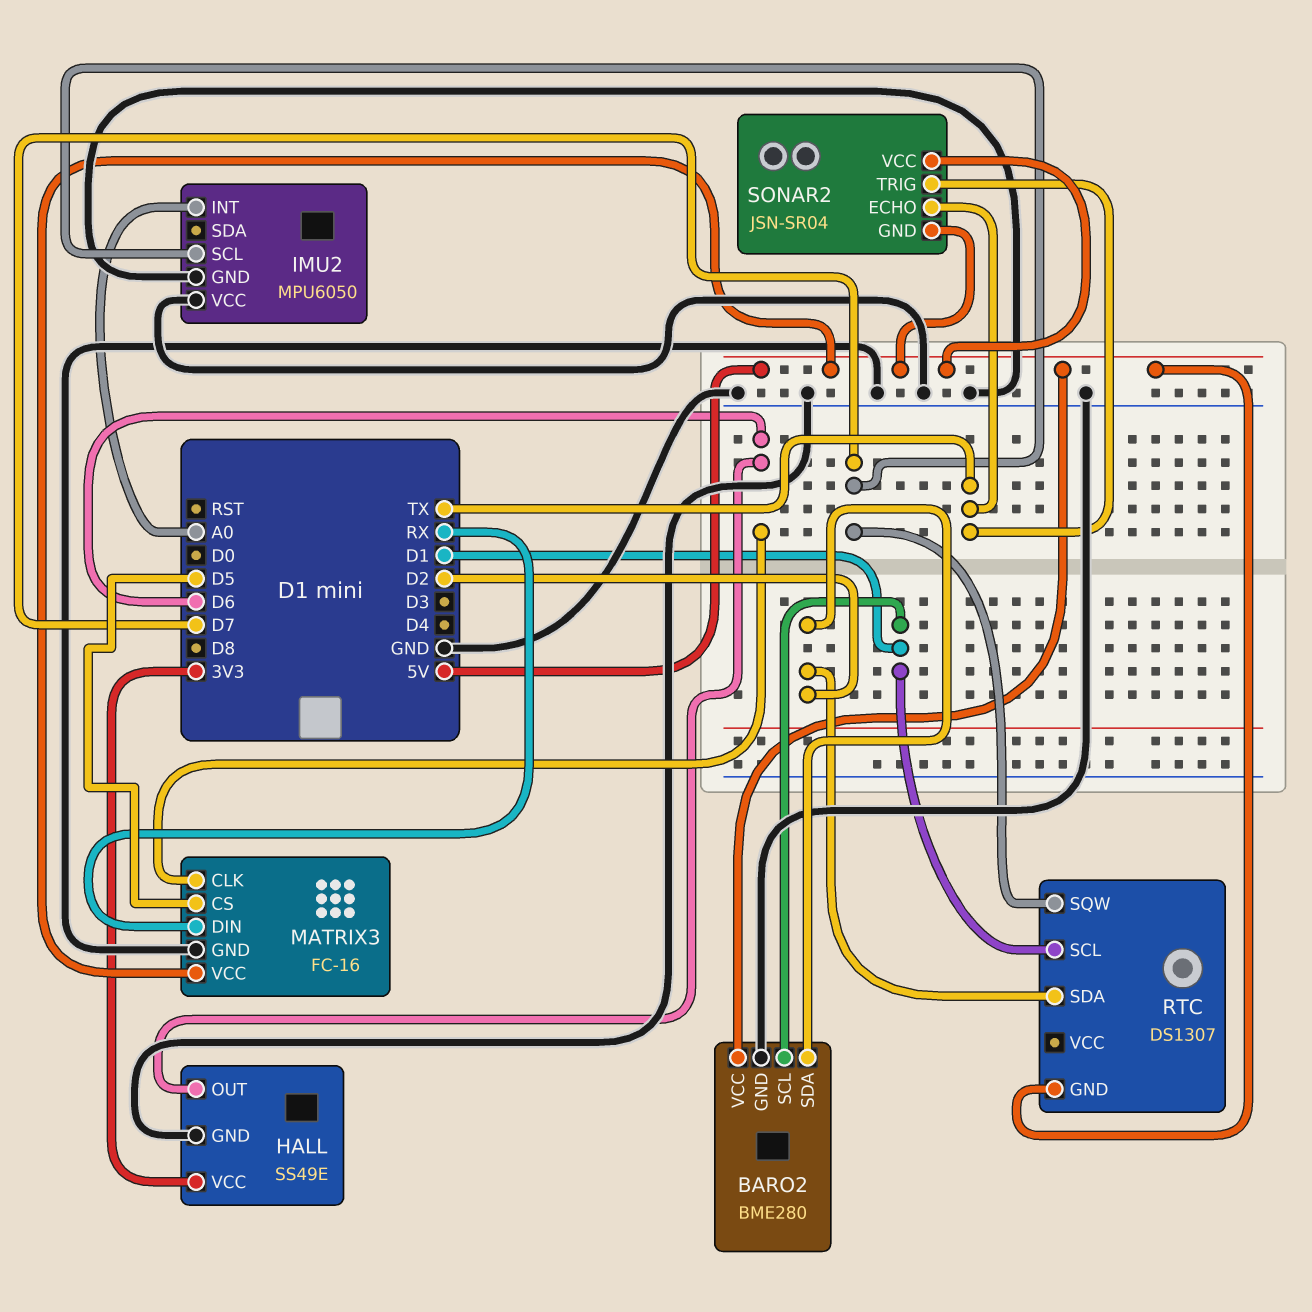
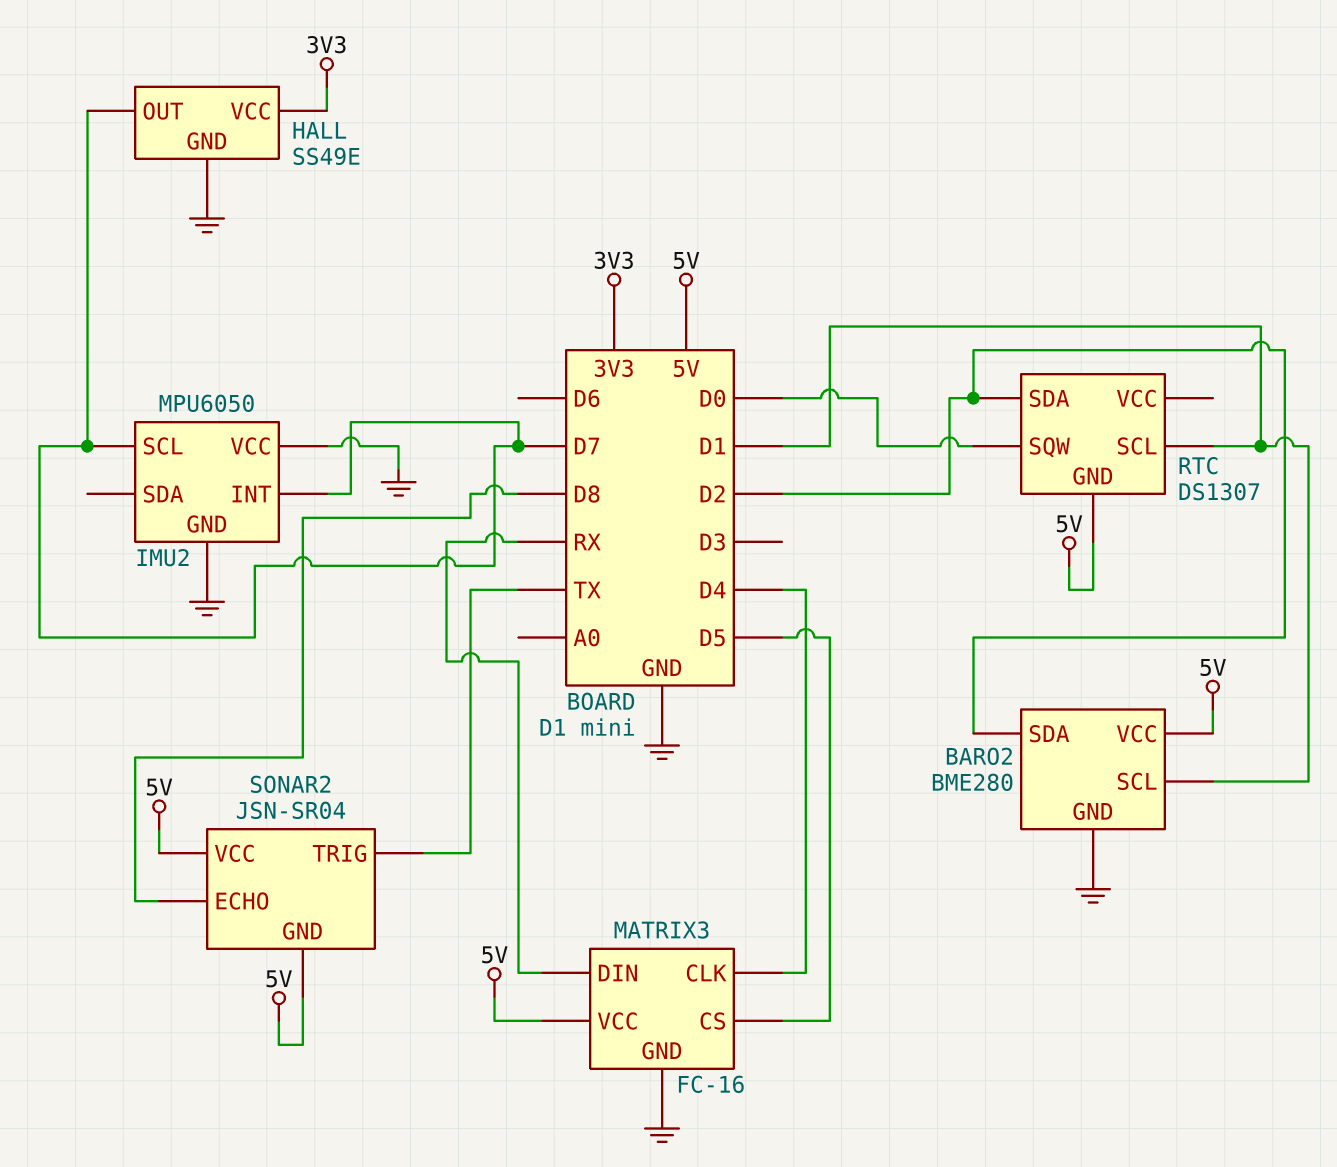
HALL pin OUT: D6 -> D7
IMU2 pin INT: A0 -> D7
MATRIX3 pin CLK: D6 -> D4
RTC pin SQW: D7 -> D0
SONAR2 pin ECHO: TX -> D8

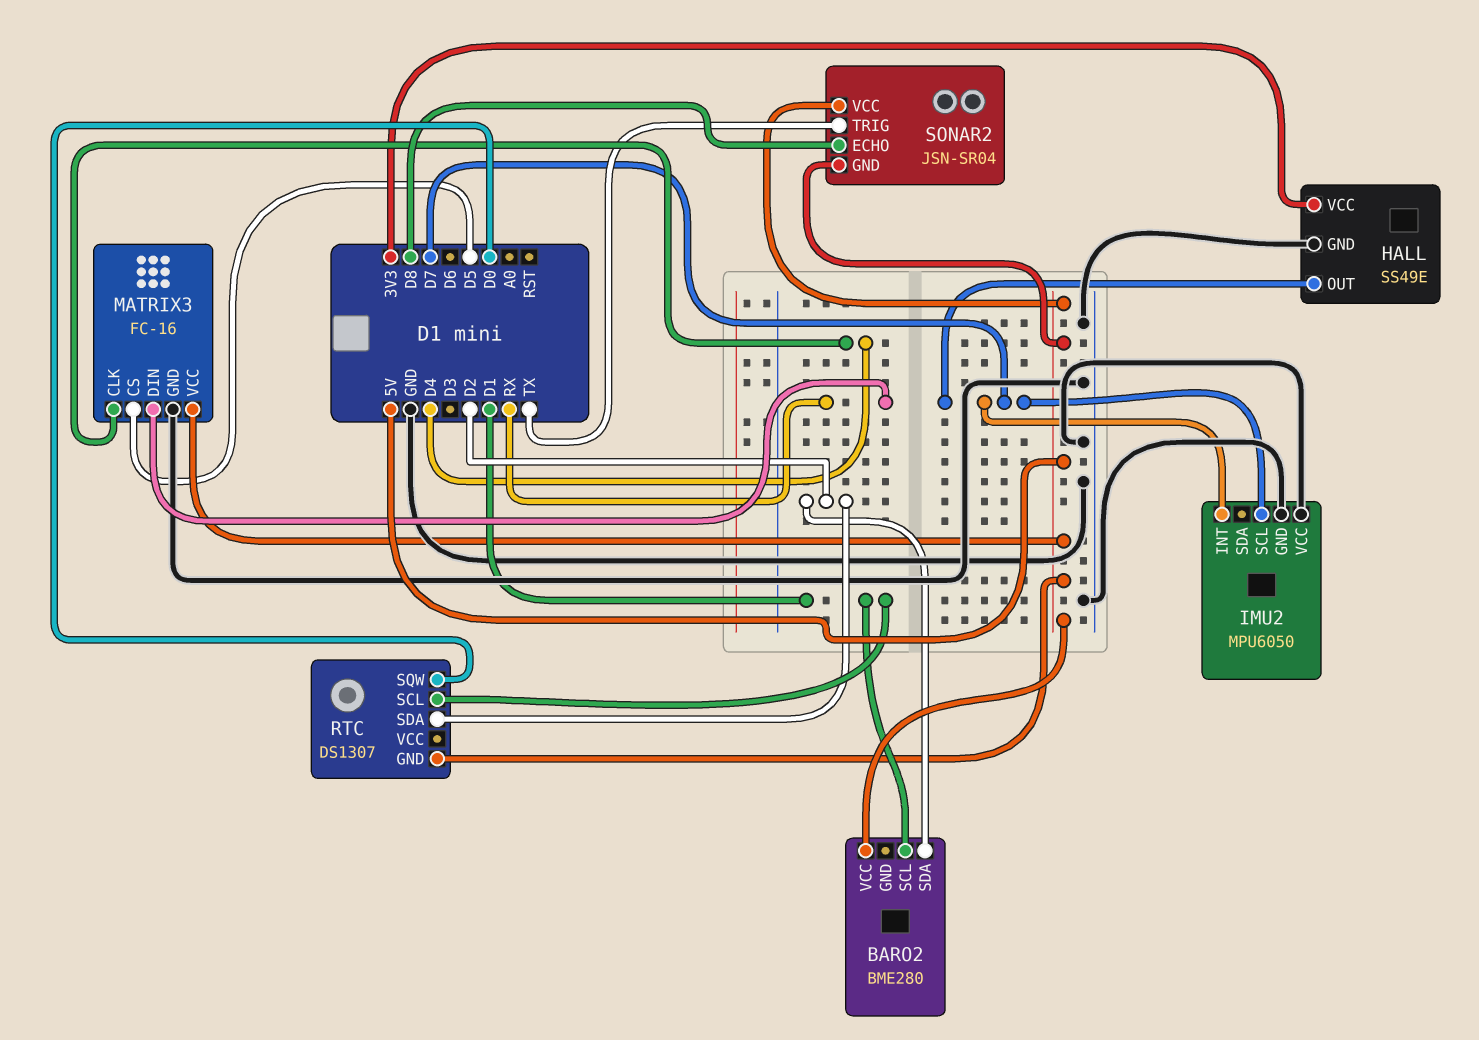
BARO2 pin GND: GND -> none

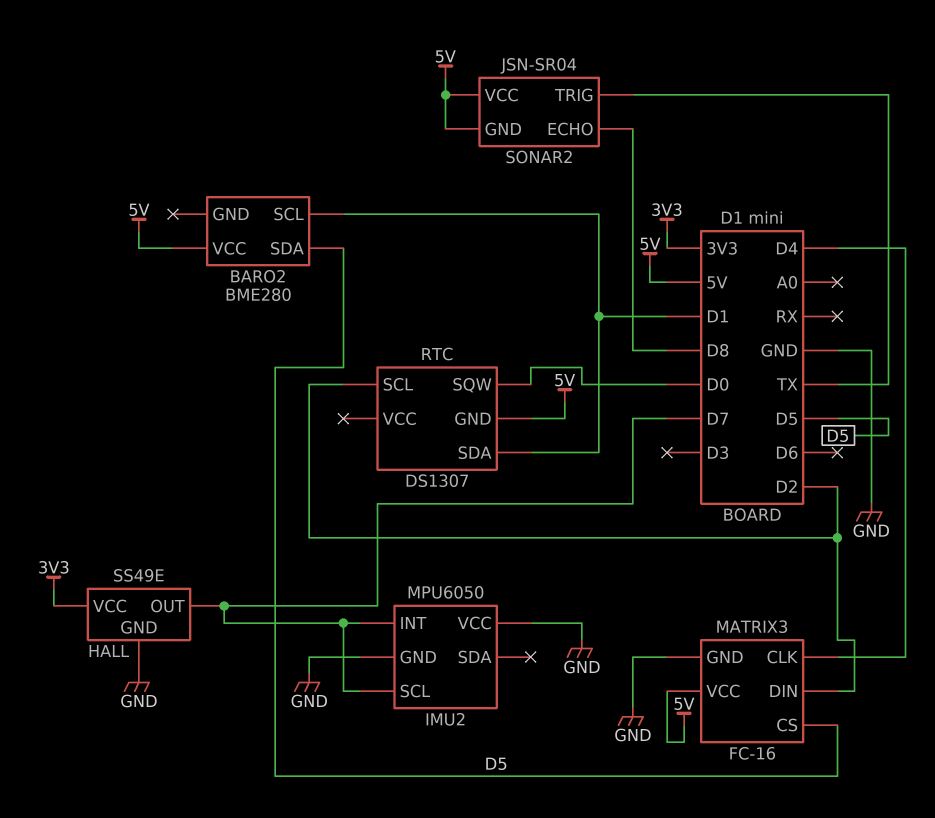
BARO2 pin SDA: D2 -> D5
MATRIX3 pin DIN: RX -> D2
RTC pin SCL: D1 -> D2
RTC pin SDA: D2 -> D1

